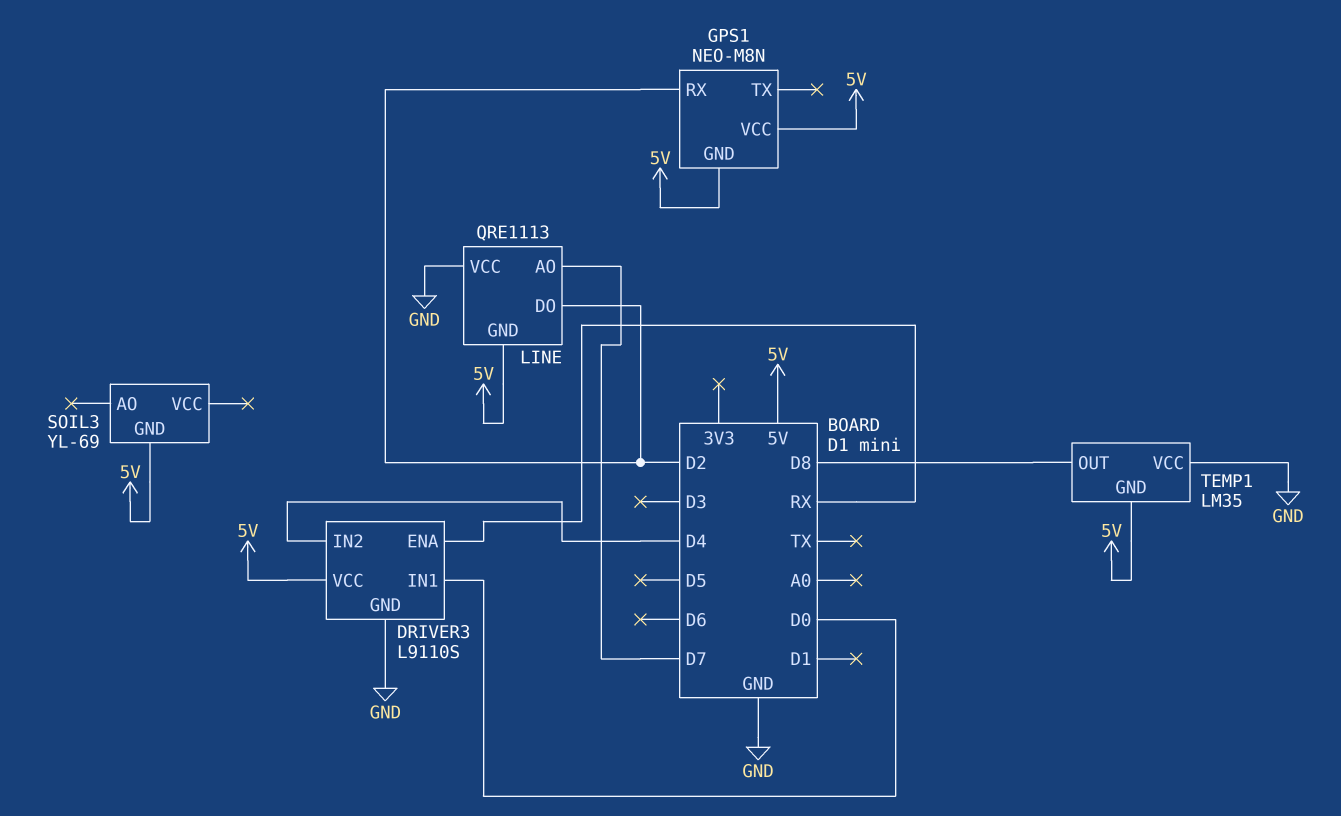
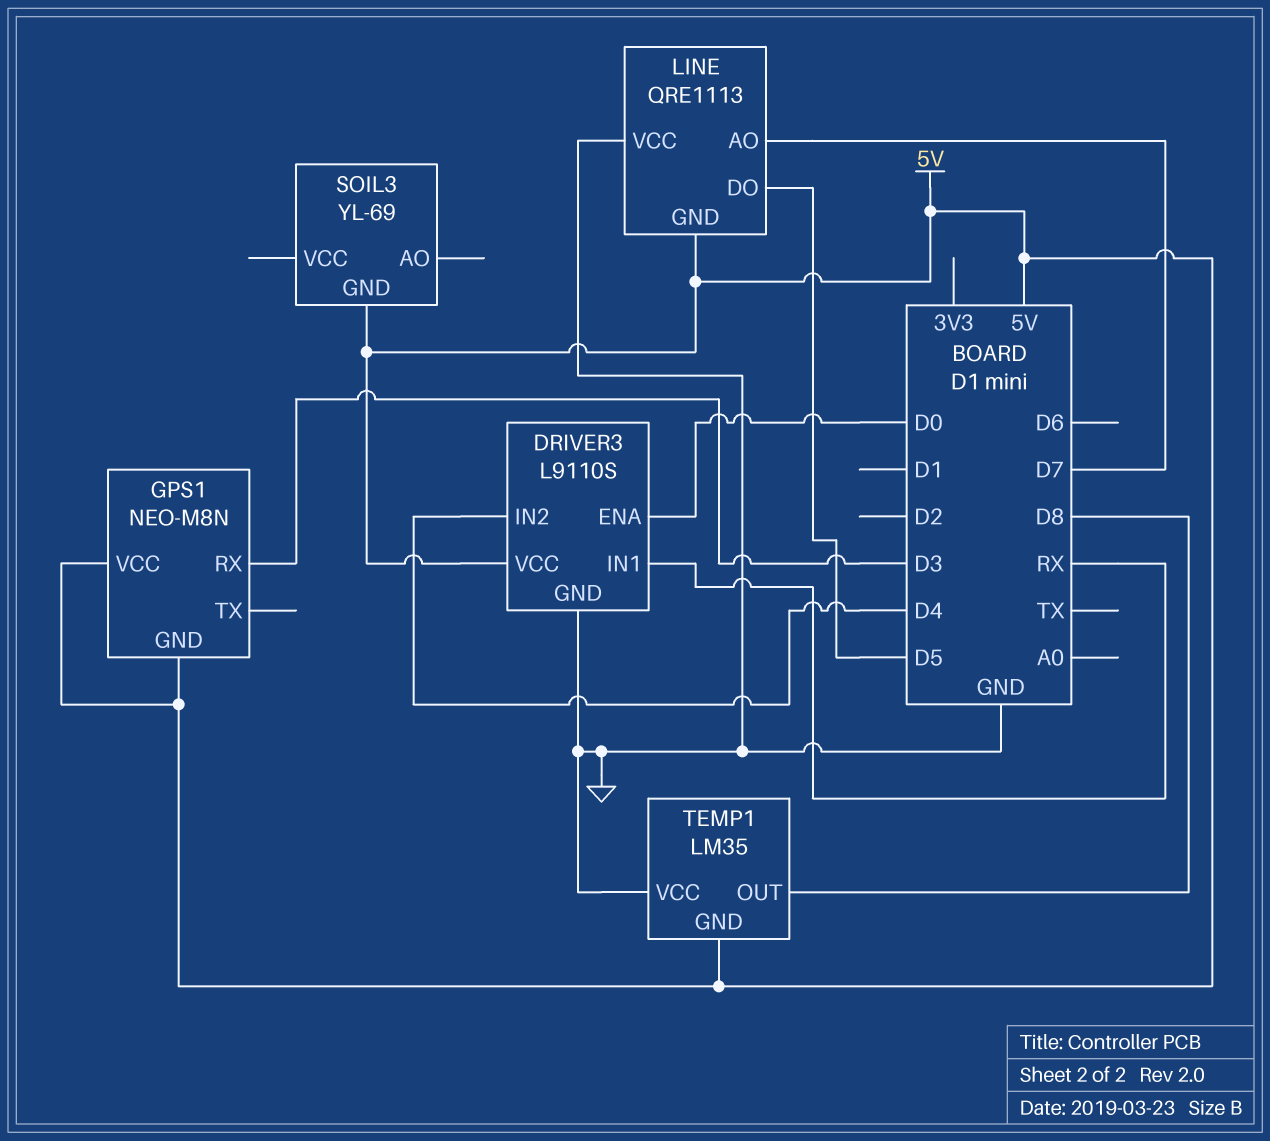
DRIVER3 pin ENA: RX -> D0
DRIVER3 pin IN1: D0 -> RX
GPS1 pin RX: D2 -> D3
LINE pin DO: D2 -> D5

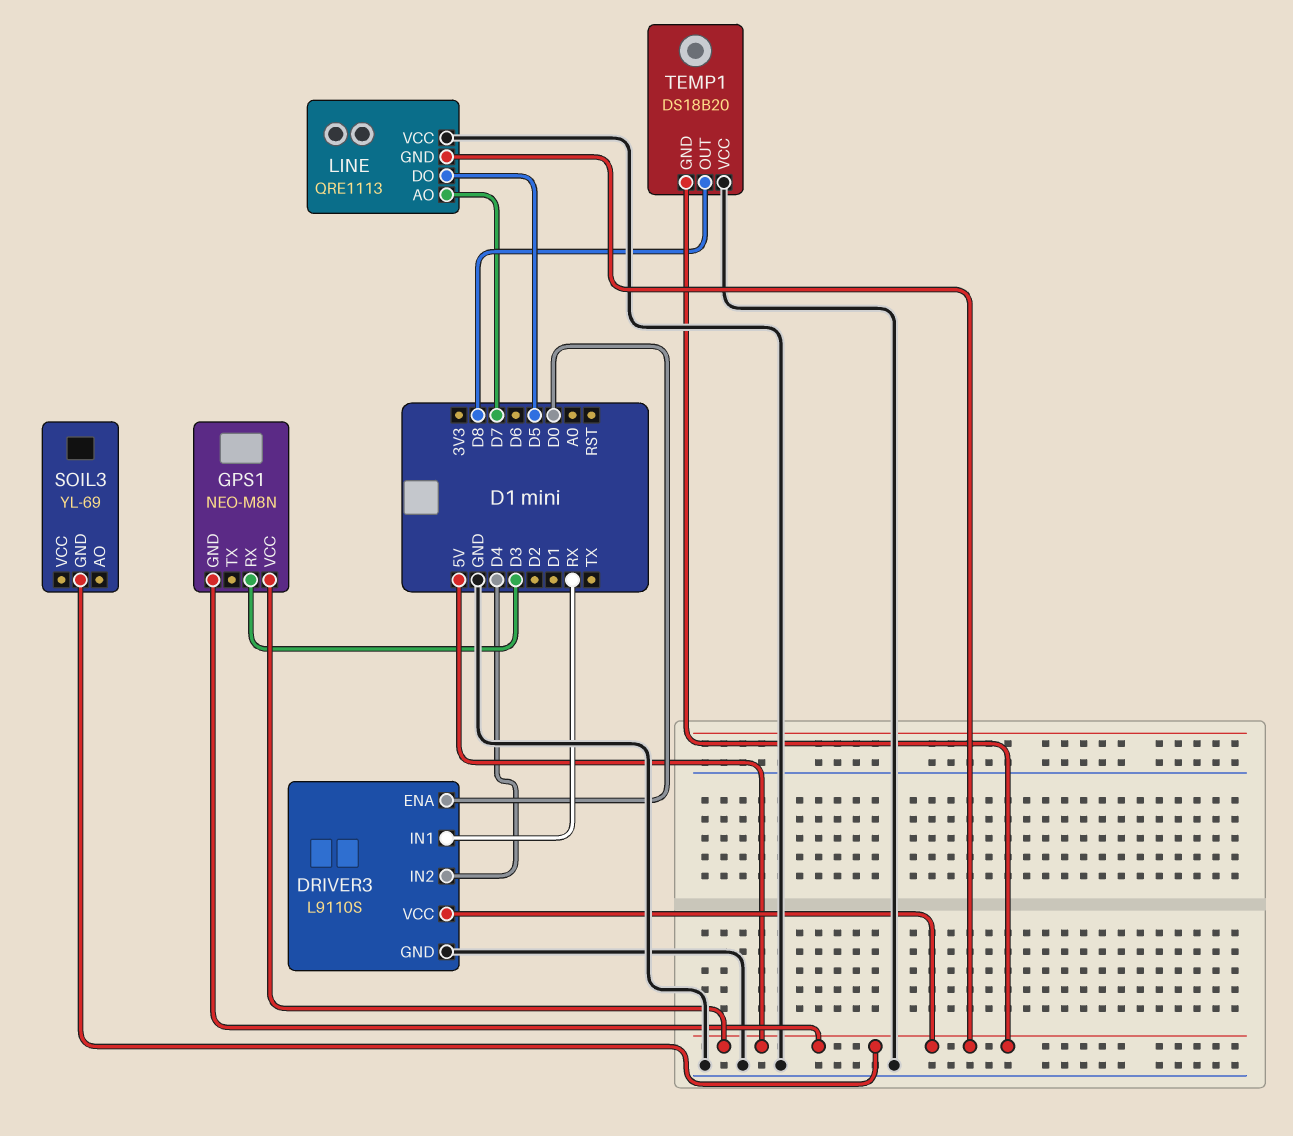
TEMP1: LM35 -> DS18B20

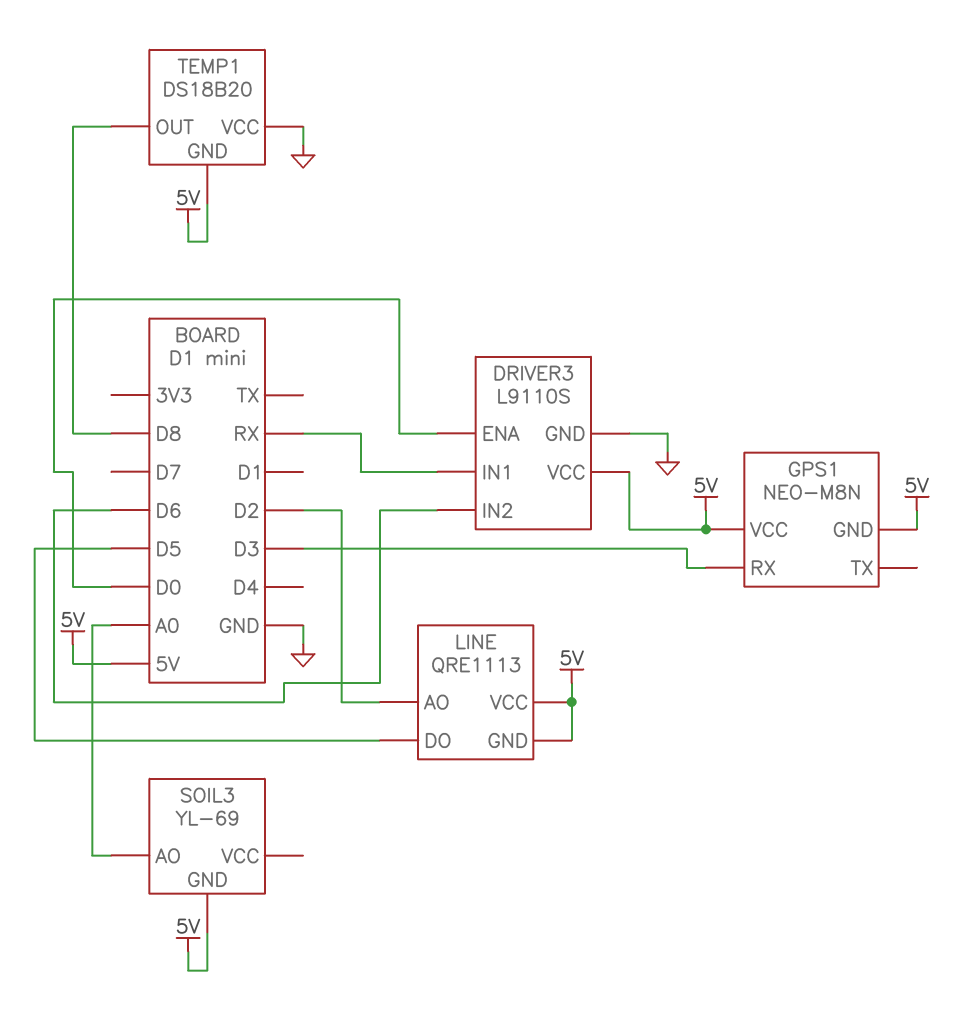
DRIVER3 pin IN2: D4 -> D6
LINE pin AO: D7 -> D2
LINE pin VCC: GND -> 5V
SOIL3 pin AO: none -> A0

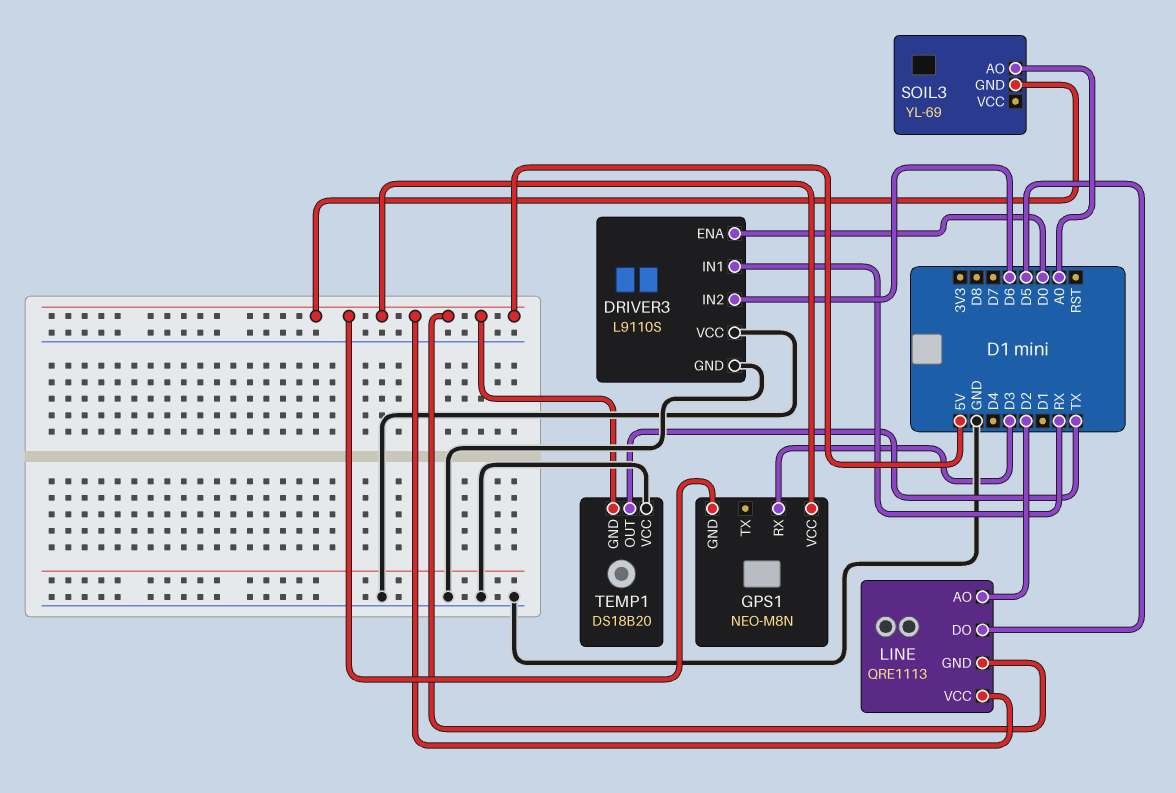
DRIVER3 pin VCC: 5V -> GND
TEMP1 pin OUT: D8 -> TX

